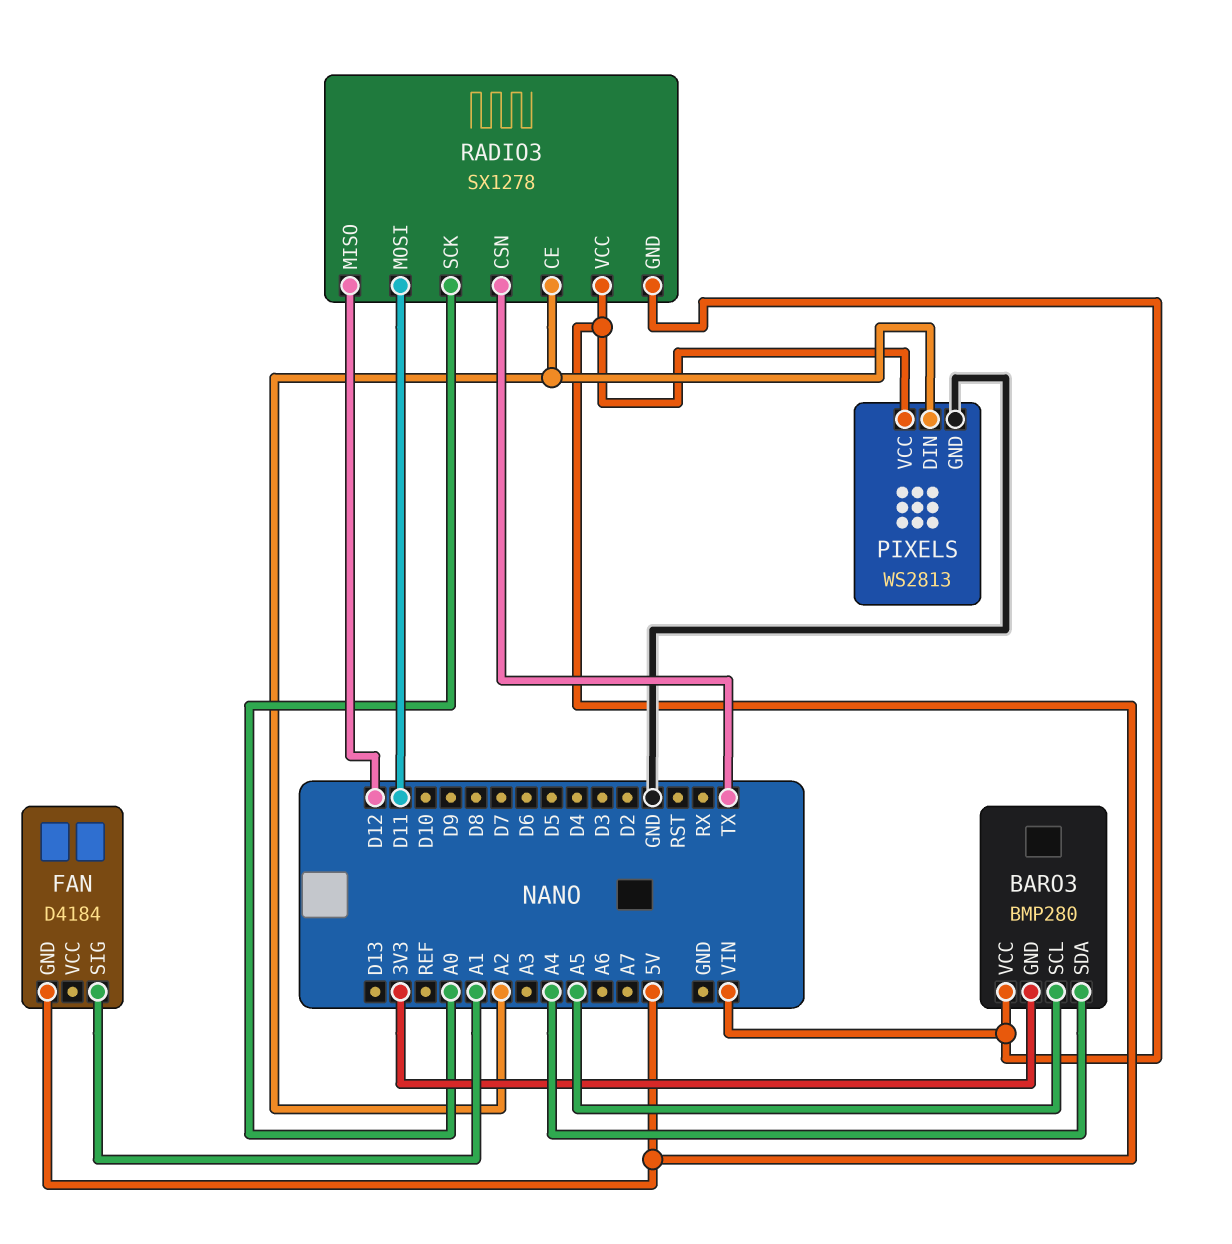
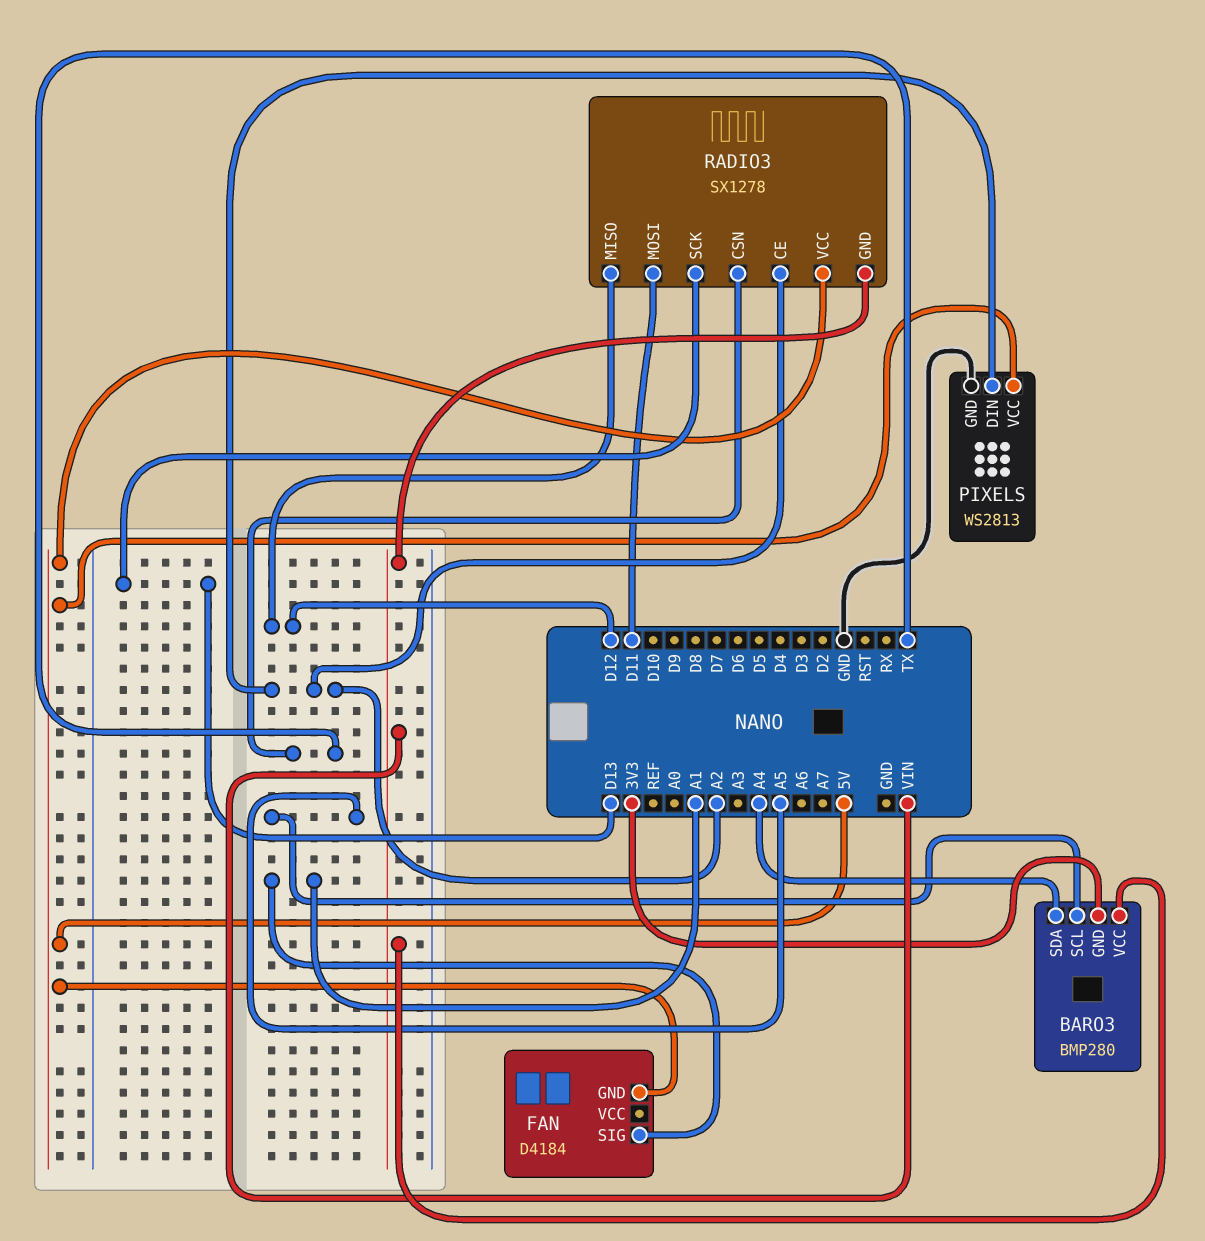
RADIO3 pin SCK: A0 -> D13

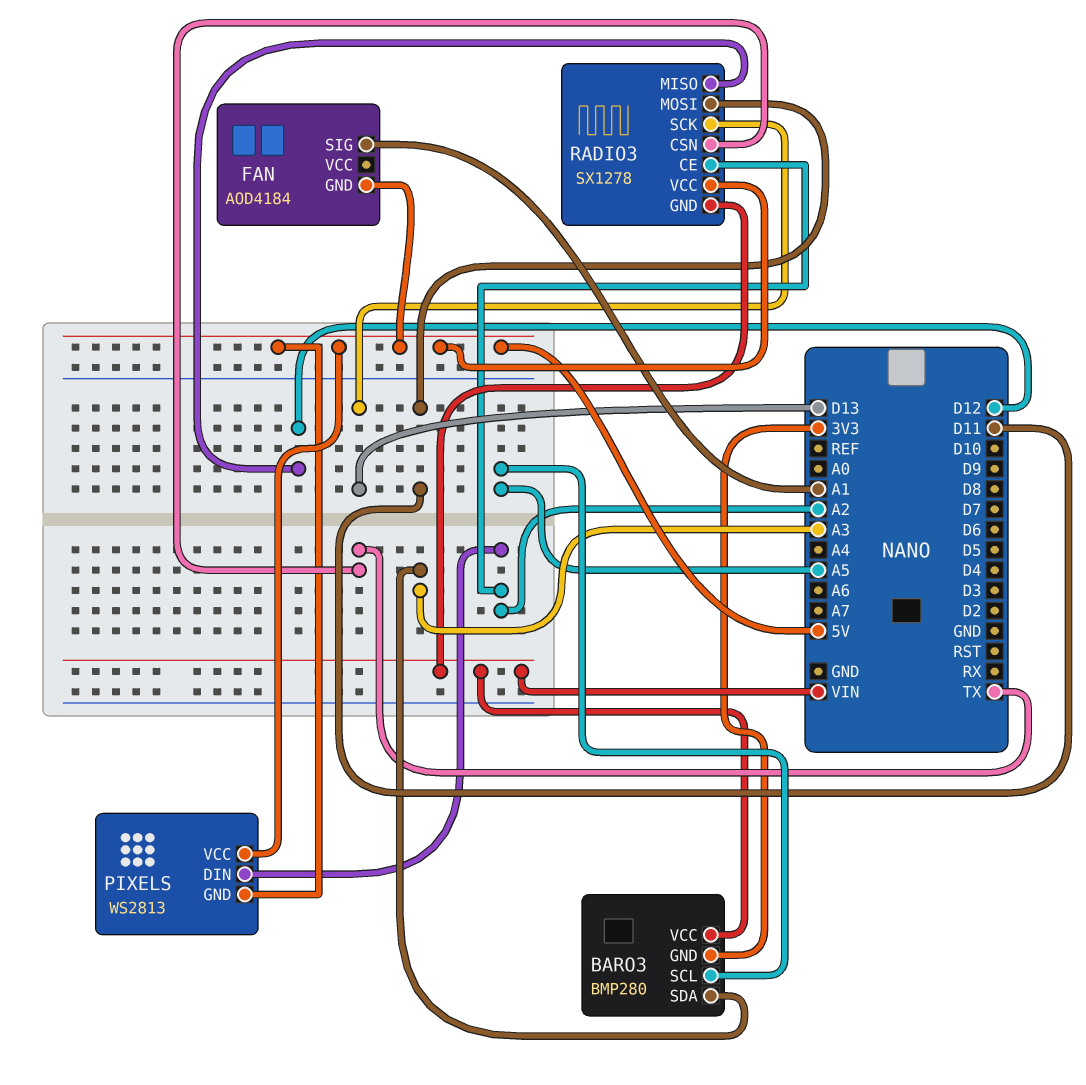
BARO3 pin SDA: A4 -> A3
FAN: D4184 -> AOD4184
PIXELS pin GND: GND -> 5V

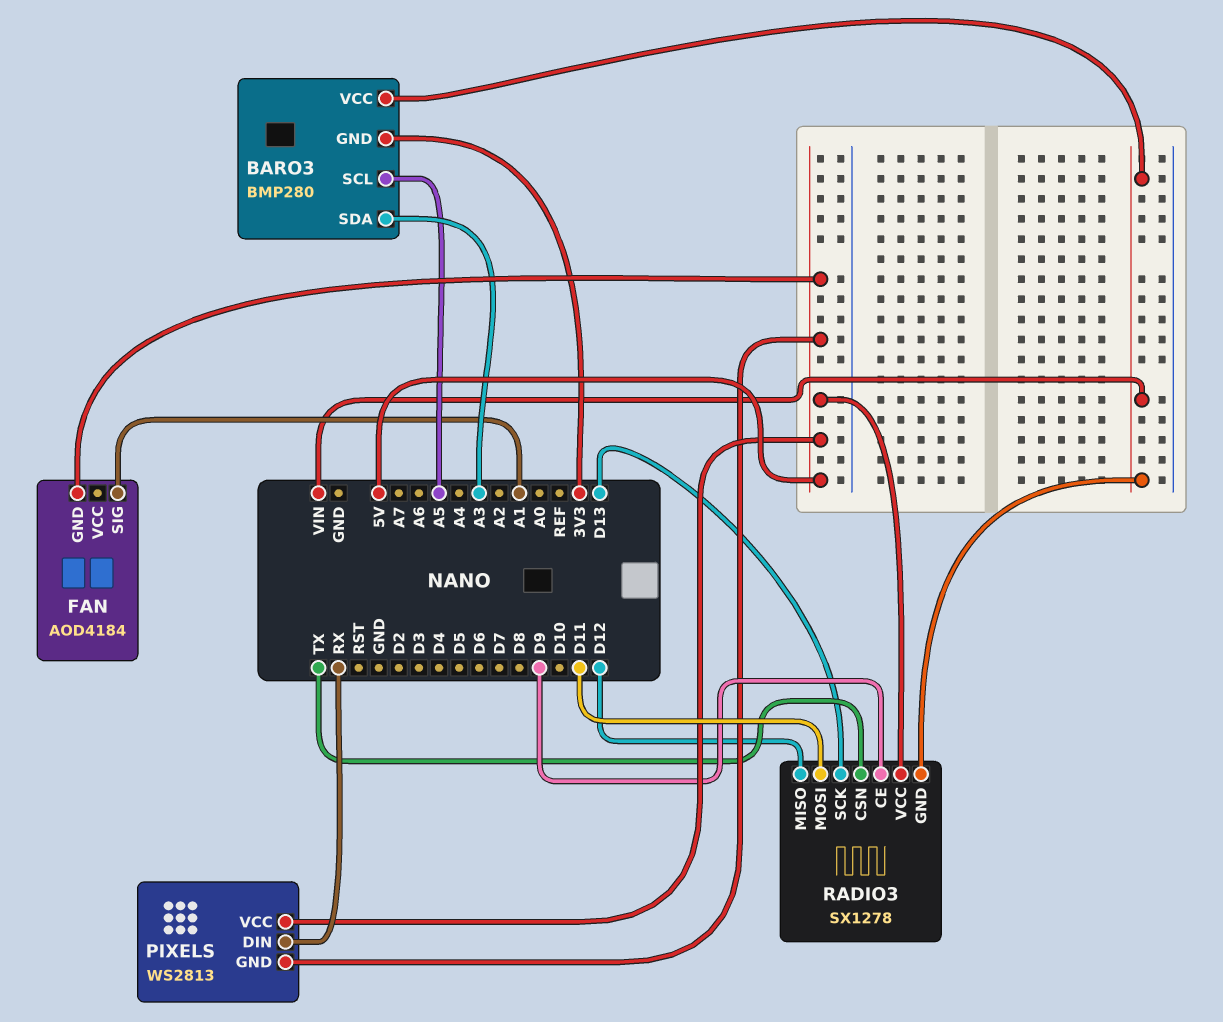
PIXELS pin DIN: A2 -> RX
RADIO3 pin CE: A2 -> D9

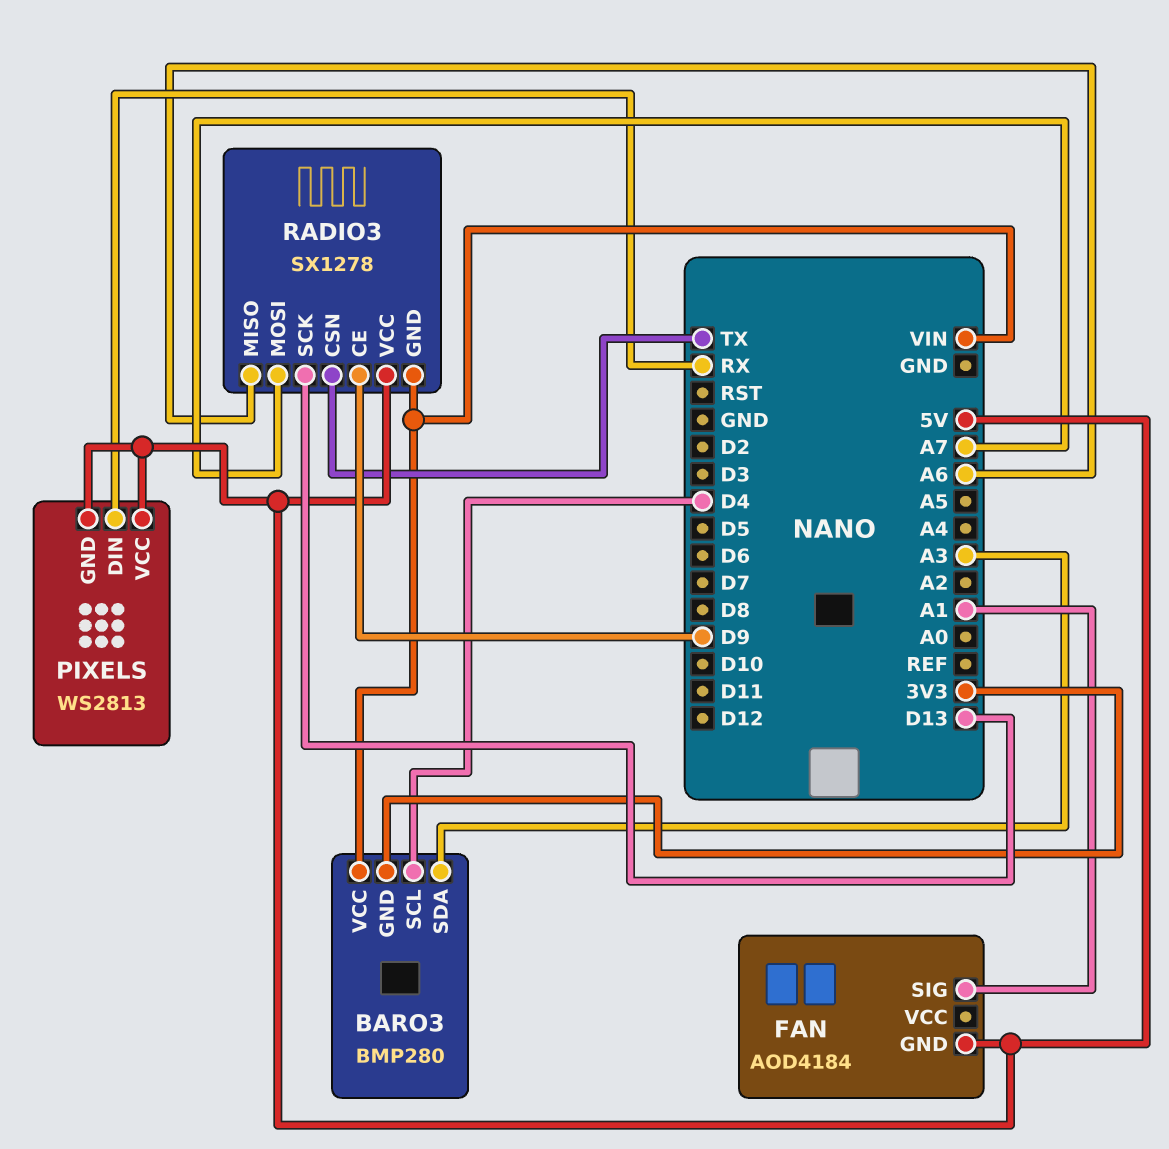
BARO3 pin SCL: A5 -> D4
RADIO3 pin MISO: D12 -> A6
RADIO3 pin MOSI: D11 -> A7

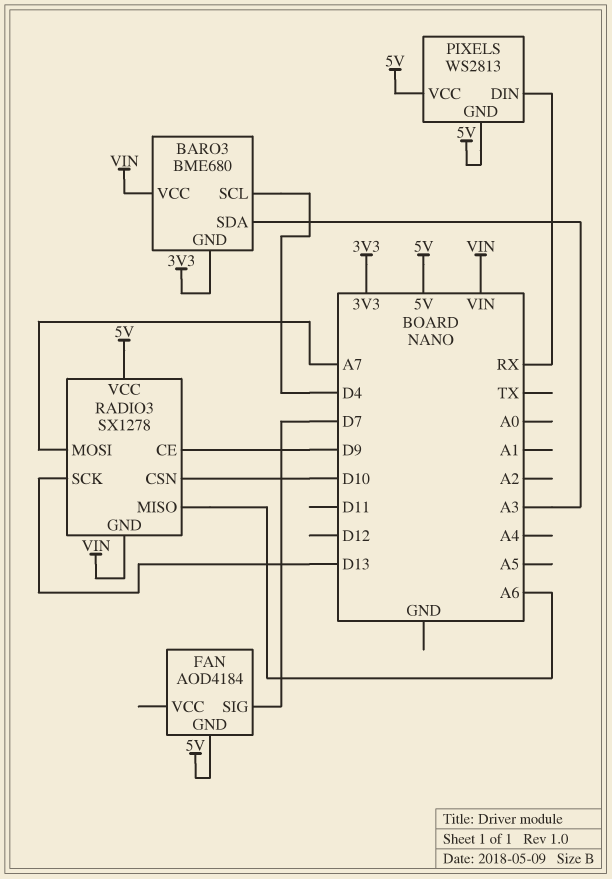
BARO3: BMP280 -> BME680
FAN pin SIG: A1 -> D7
RADIO3 pin CSN: TX -> D10

